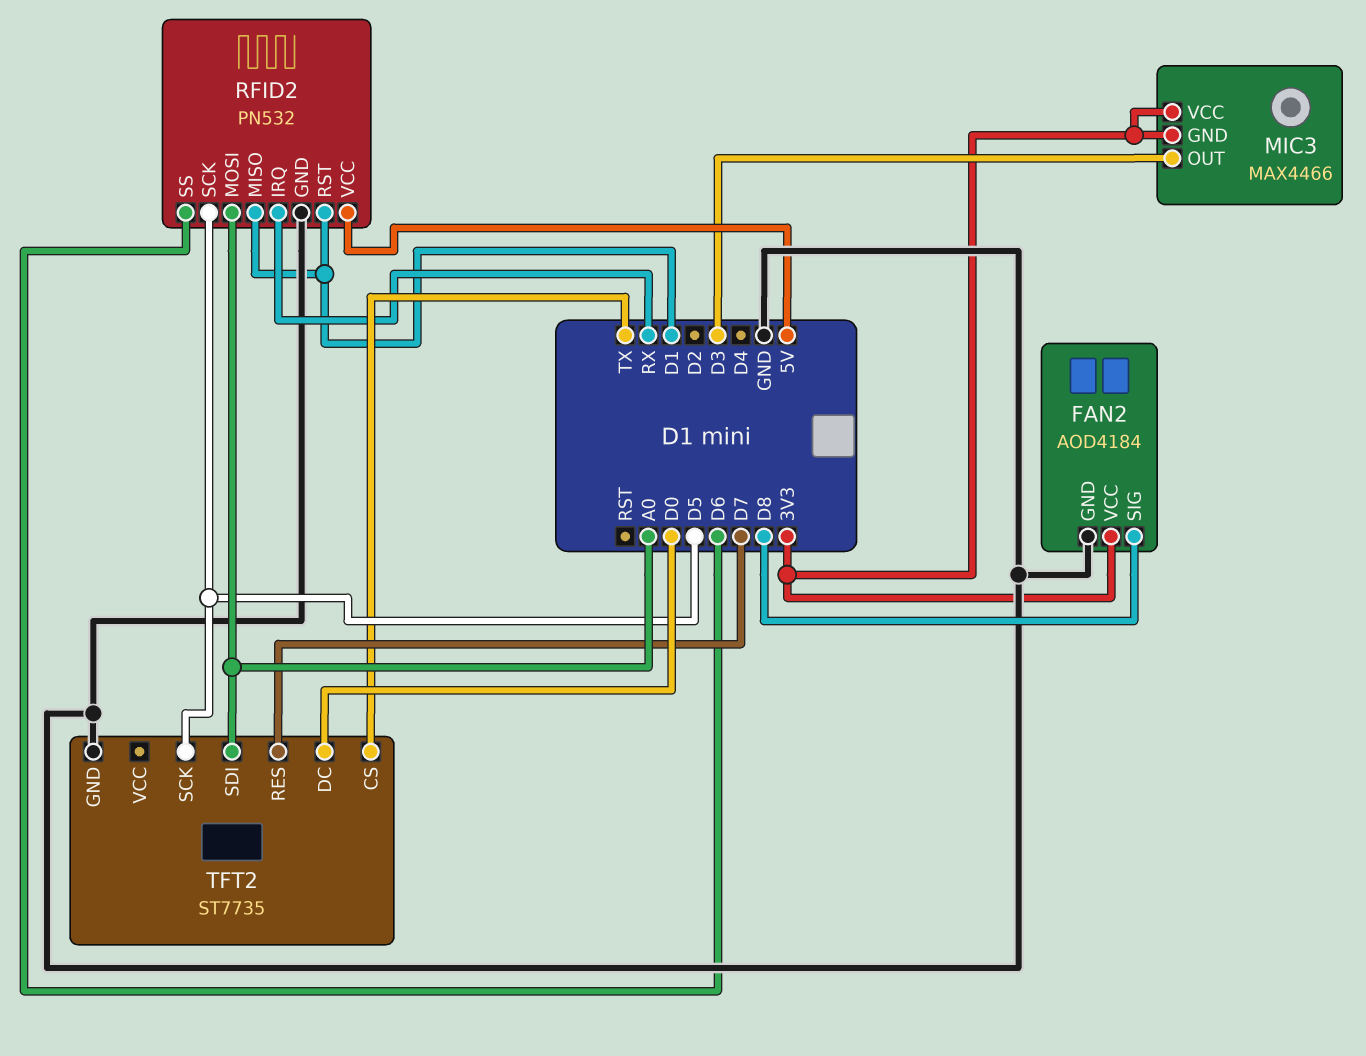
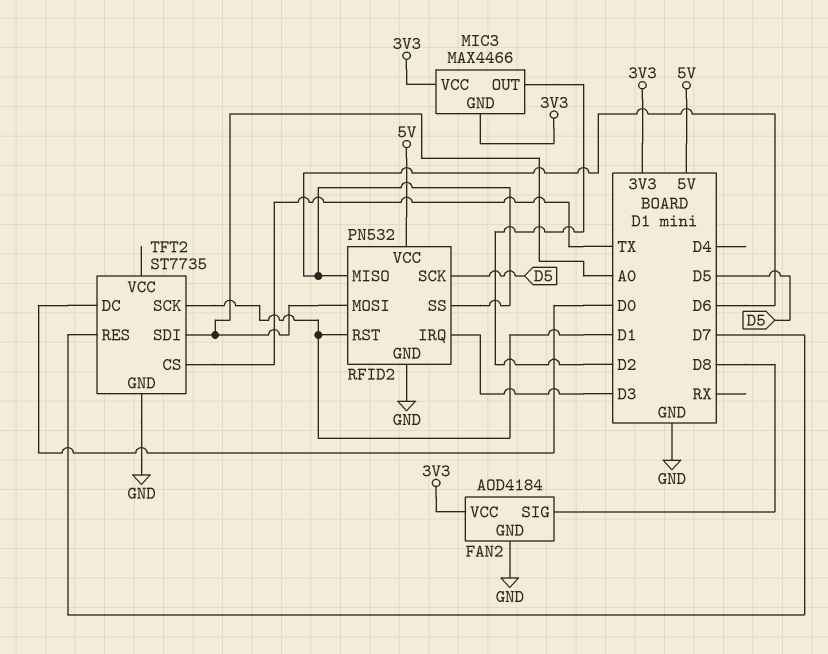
MIC3 pin OUT: D3 -> D2
RFID2 pin IRQ: RX -> D3
RFID2 pin MISO: D1 -> D6
TFT2 pin SCK: D5 -> D1

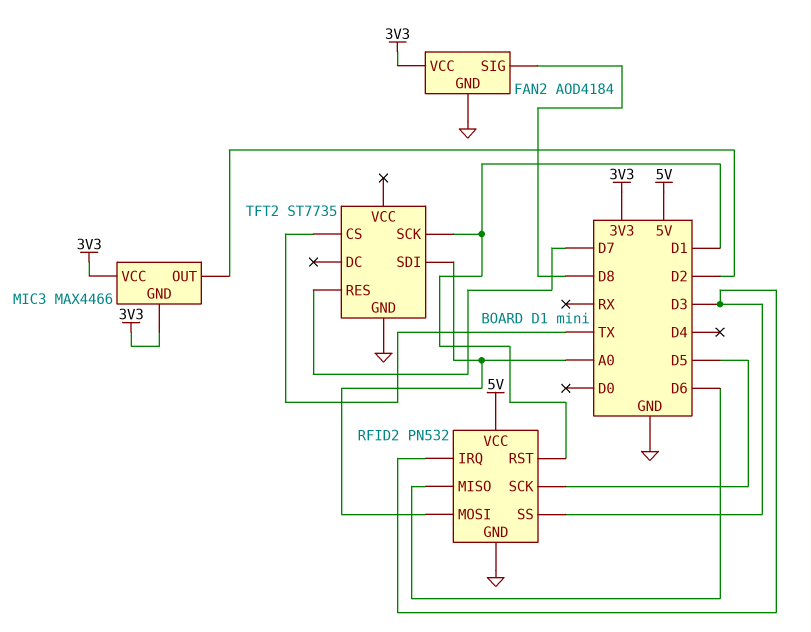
RFID2 pin SS: D6 -> D3
TFT2 pin DC: D0 -> none

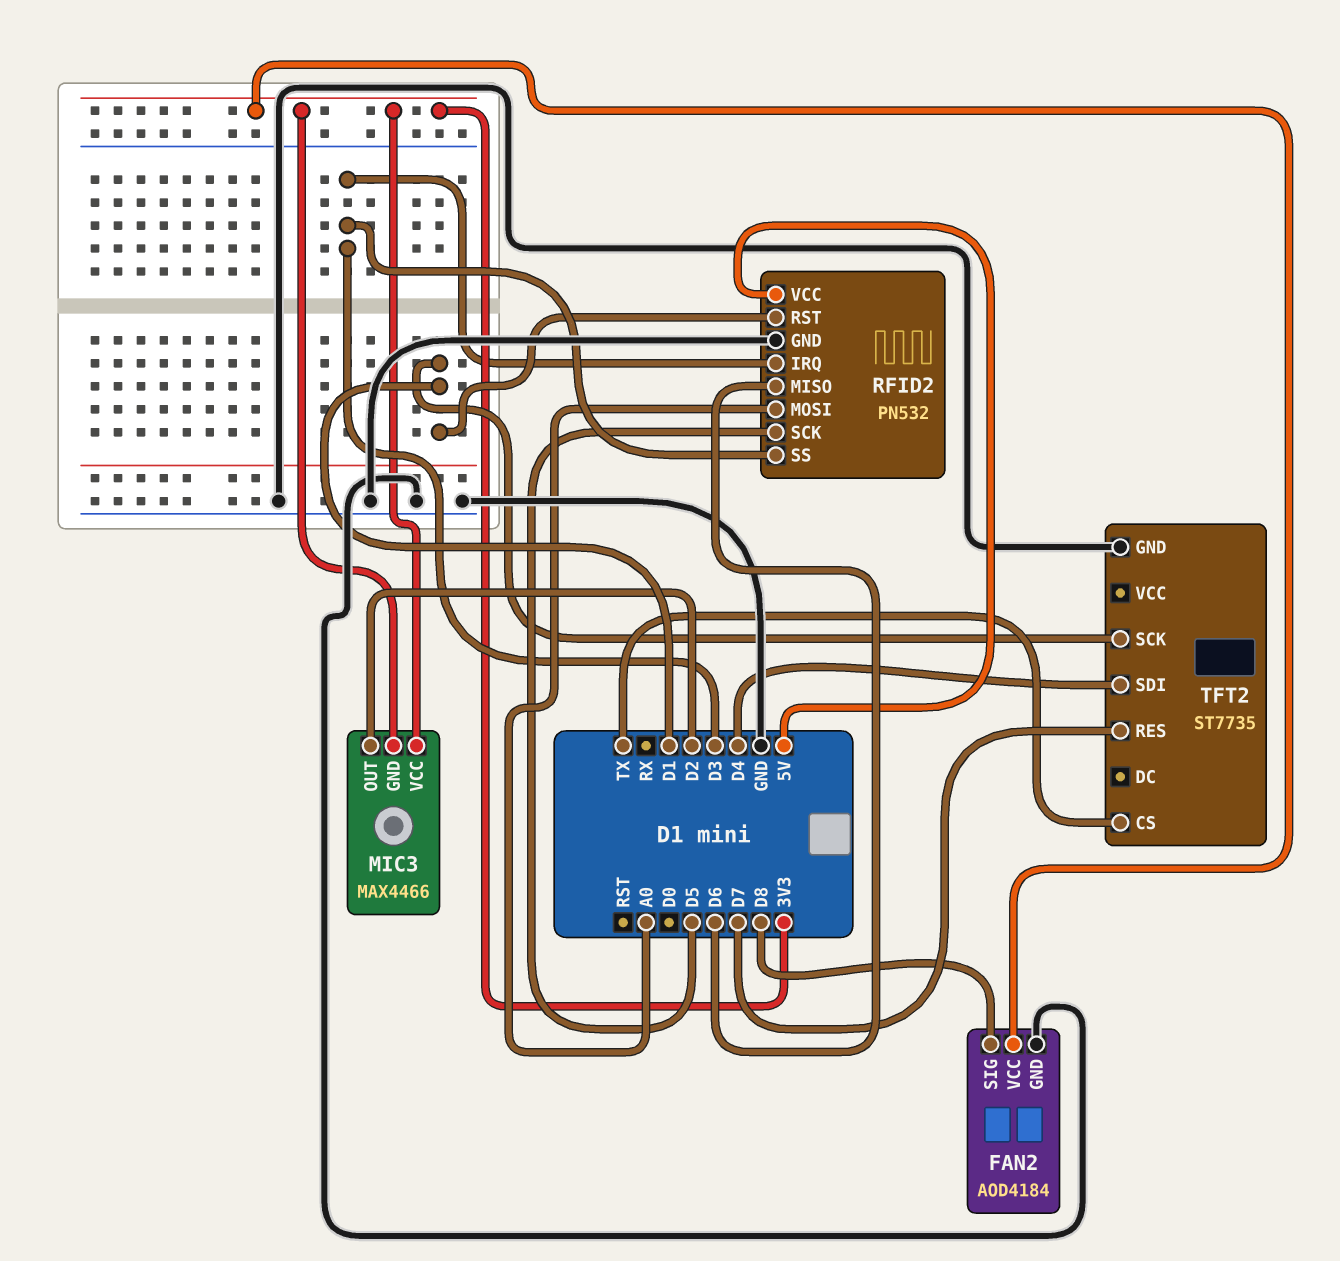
TFT2 pin SDI: A0 -> D4

